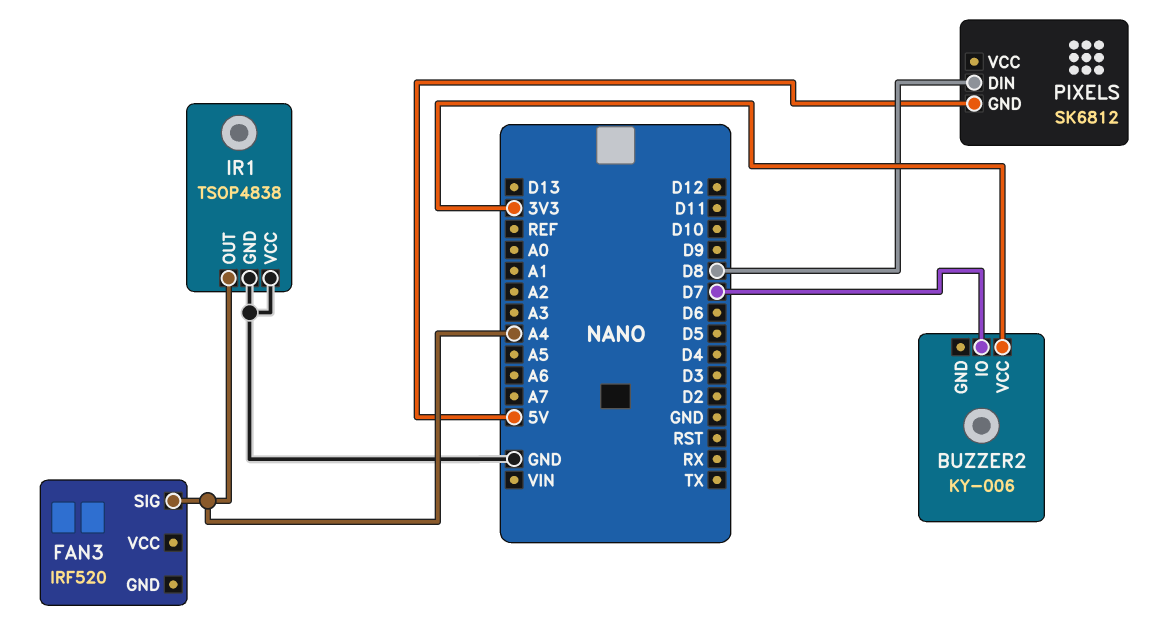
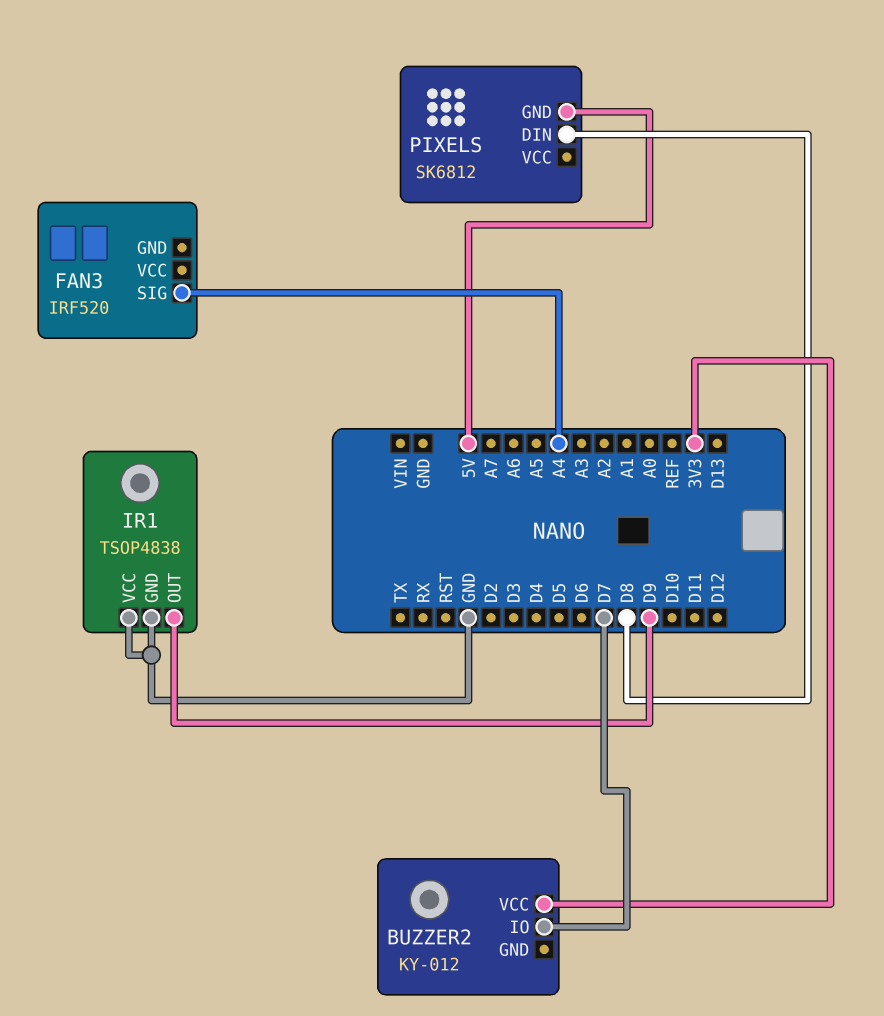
BUZZER2: KY-006 -> KY-012
IR1 pin OUT: A4 -> D9

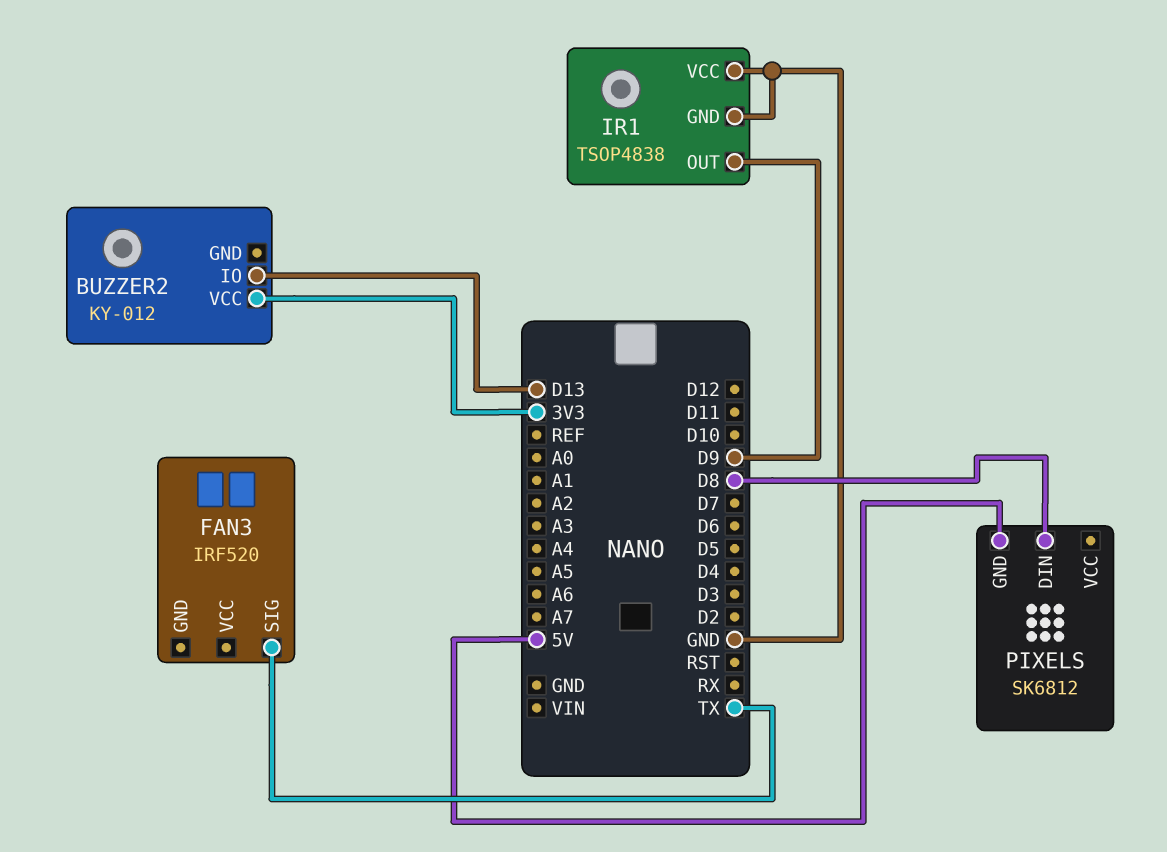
BUZZER2 pin IO: D7 -> D13
FAN3 pin SIG: A4 -> TX

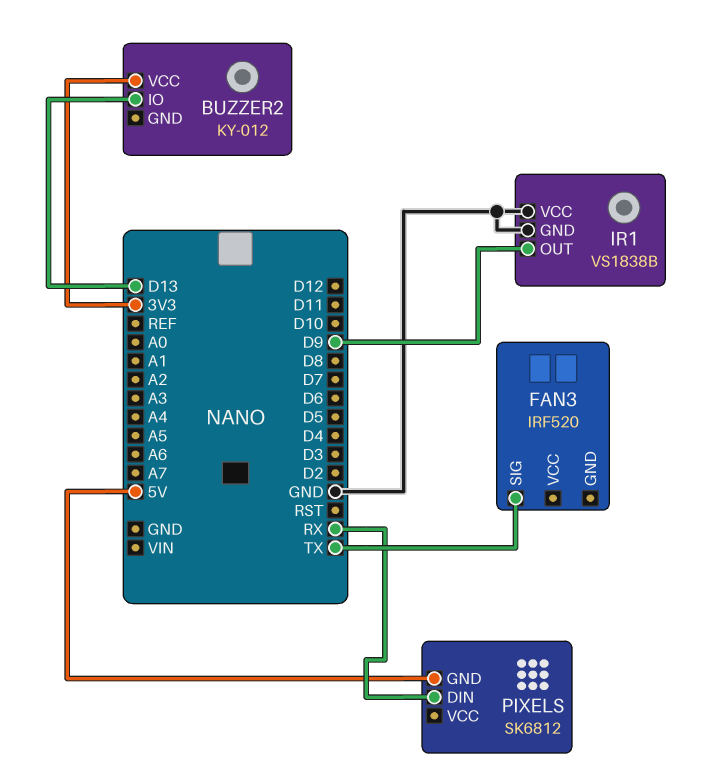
IR1: TSOP4838 -> VS1838B
PIXELS pin DIN: D8 -> RX

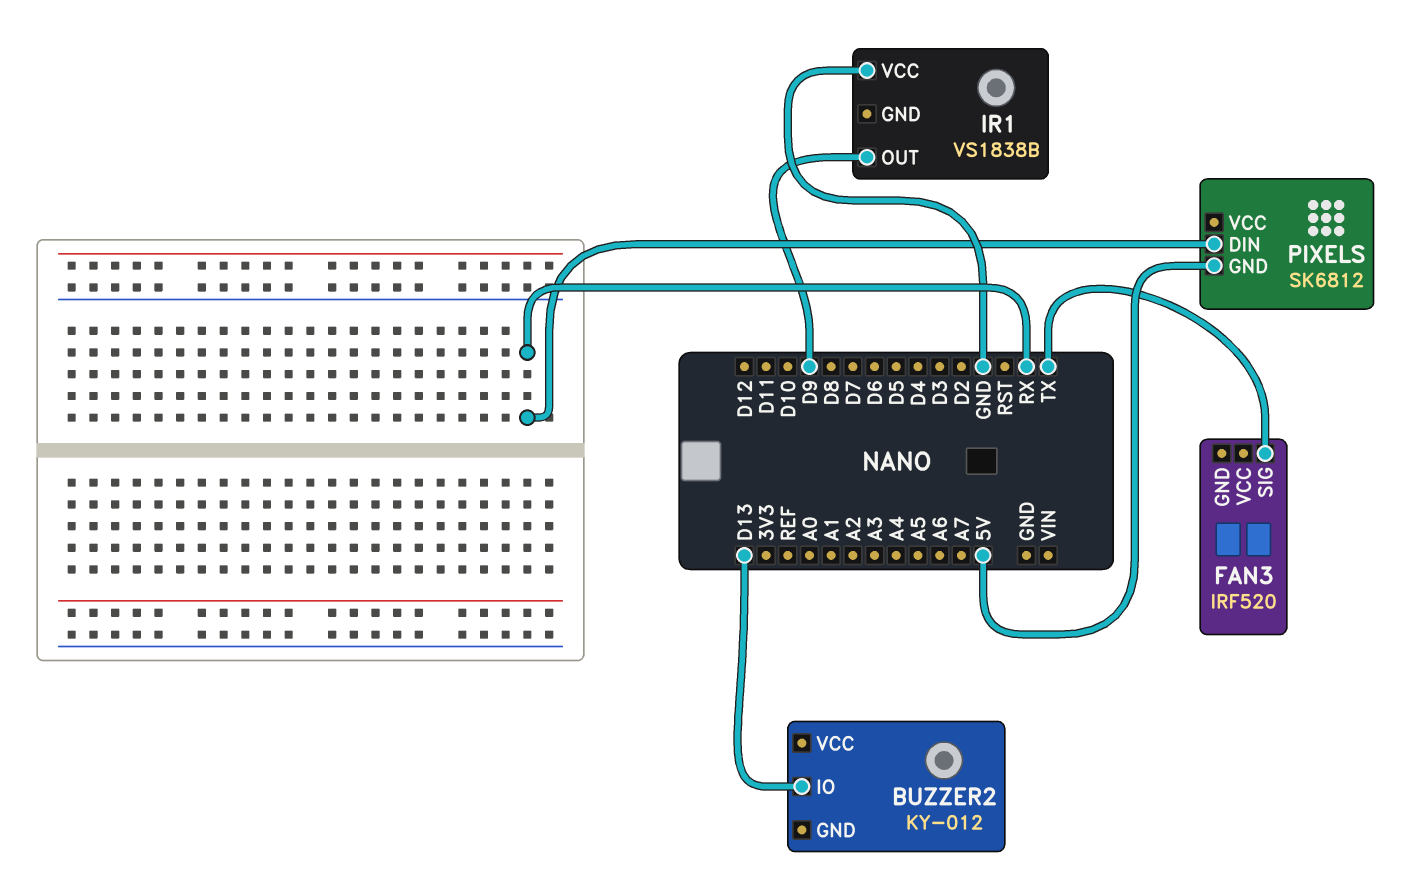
BUZZER2 pin VCC: 3V3 -> none
IR1 pin GND: GND -> none

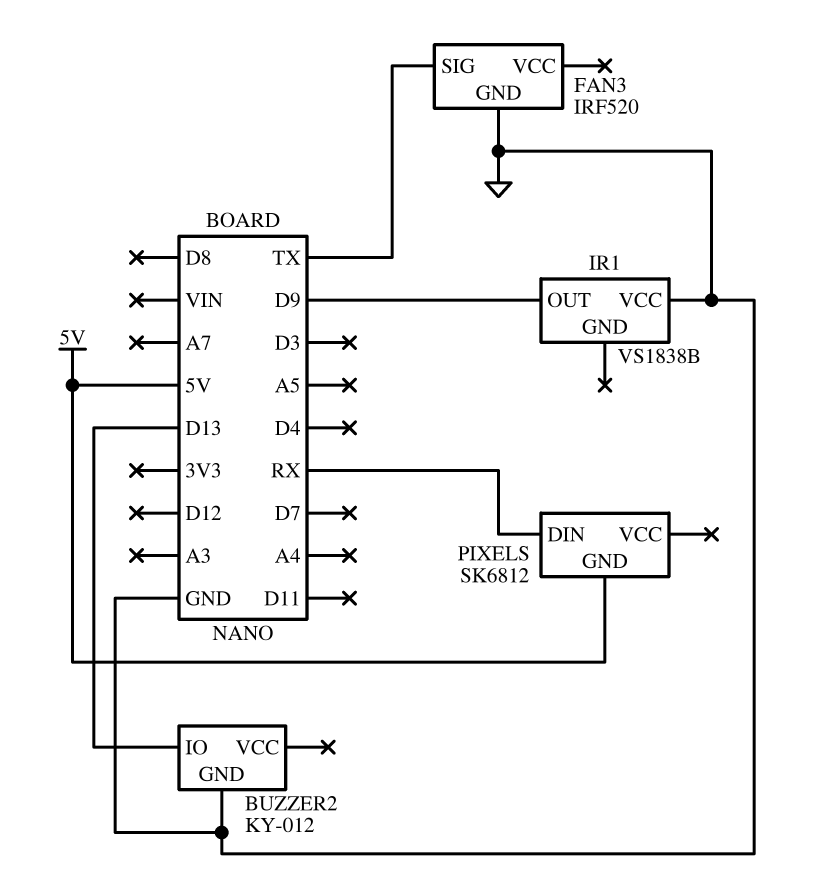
BUZZER2 pin GND: none -> GND
FAN3 pin GND: none -> GND

